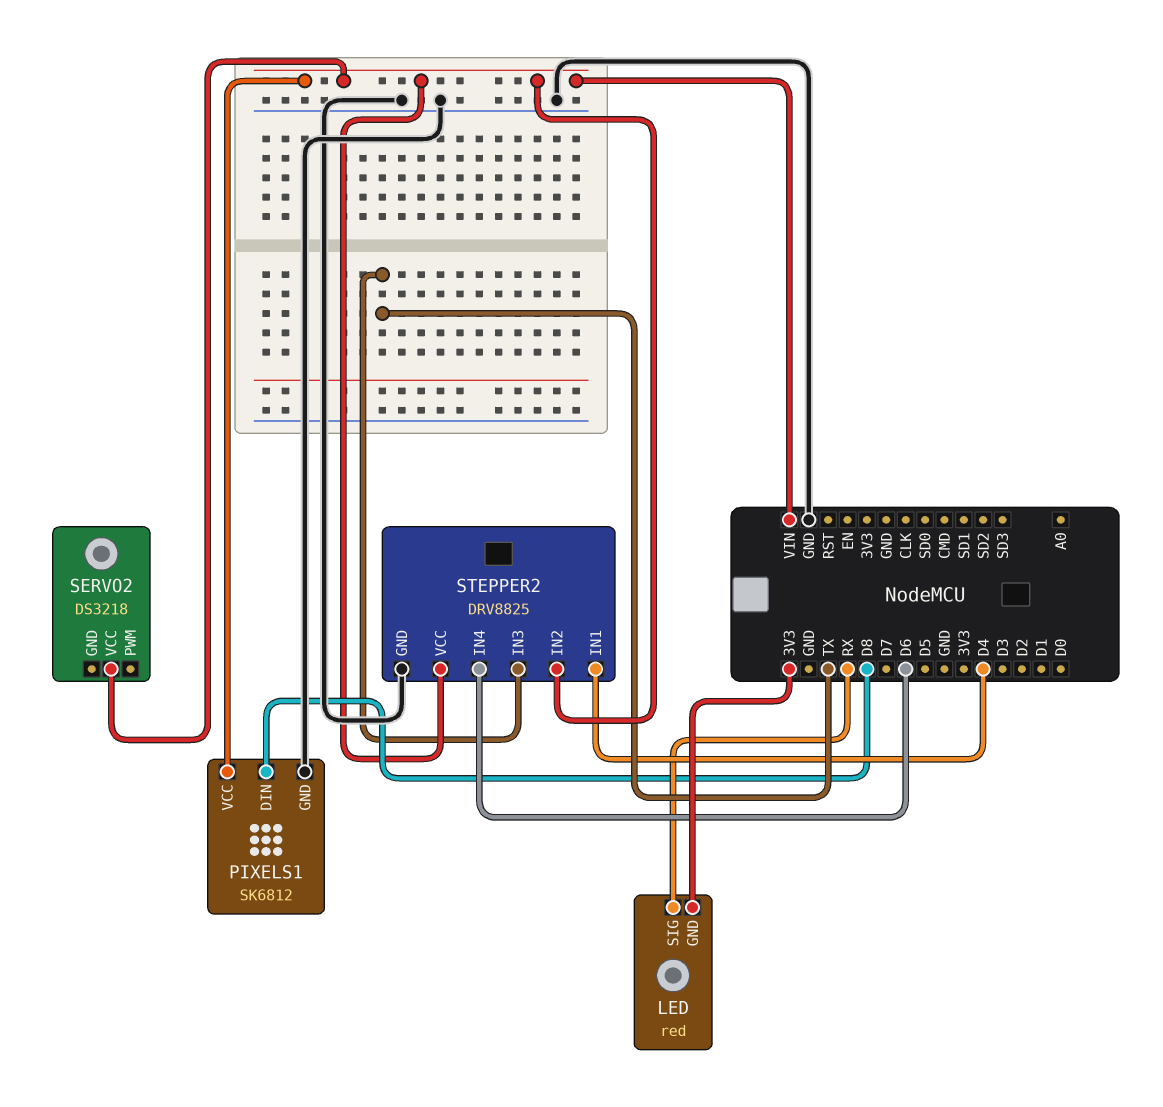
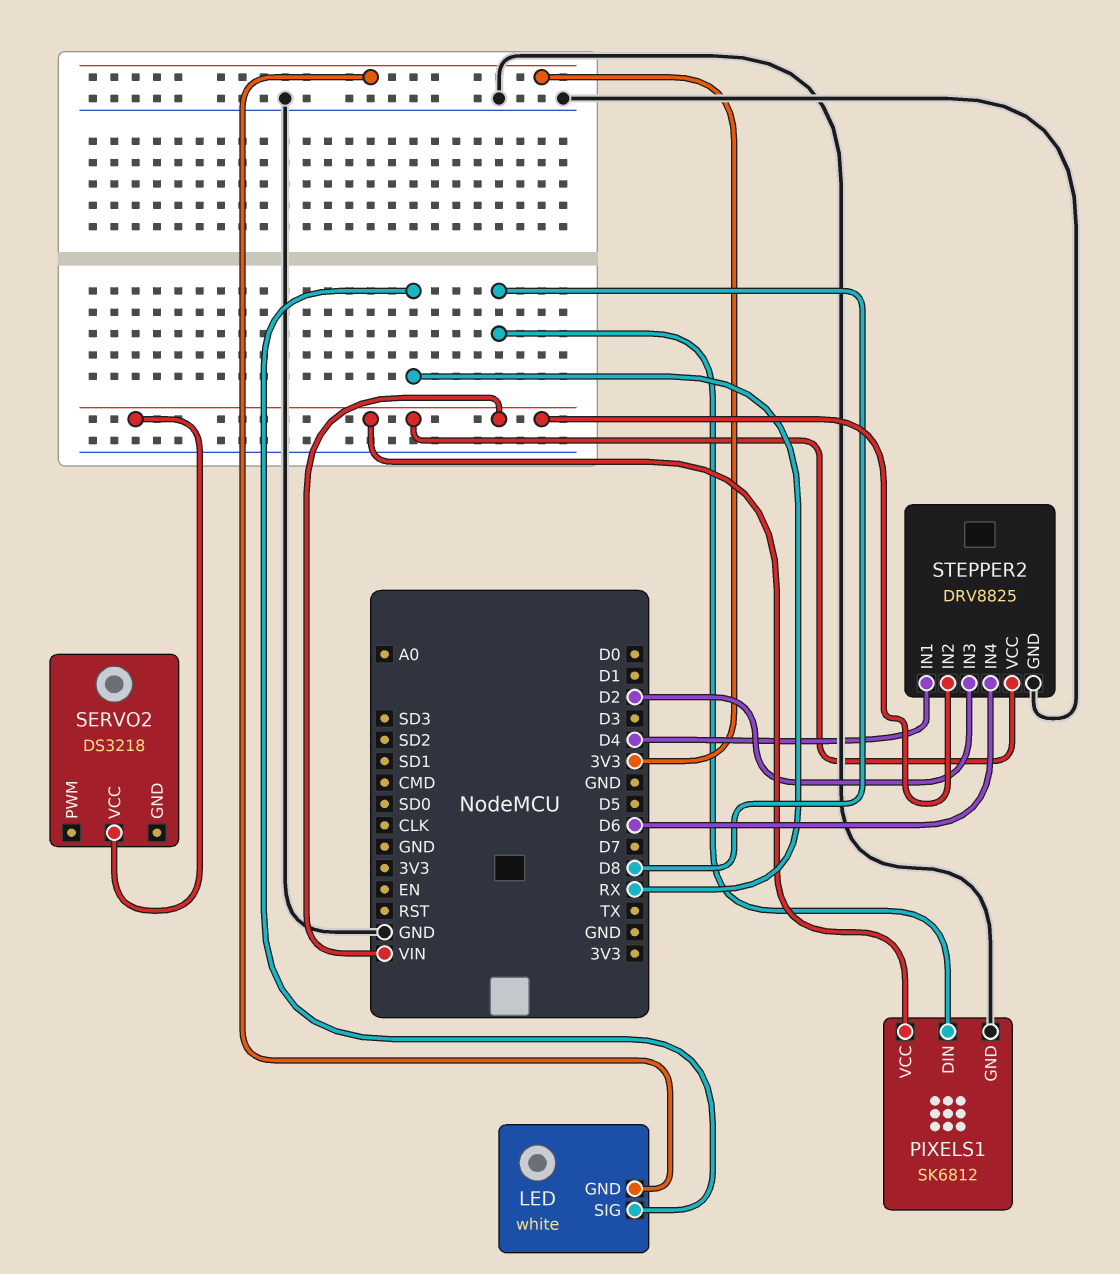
LED: red -> white
STEPPER2 pin IN3: TX -> D2

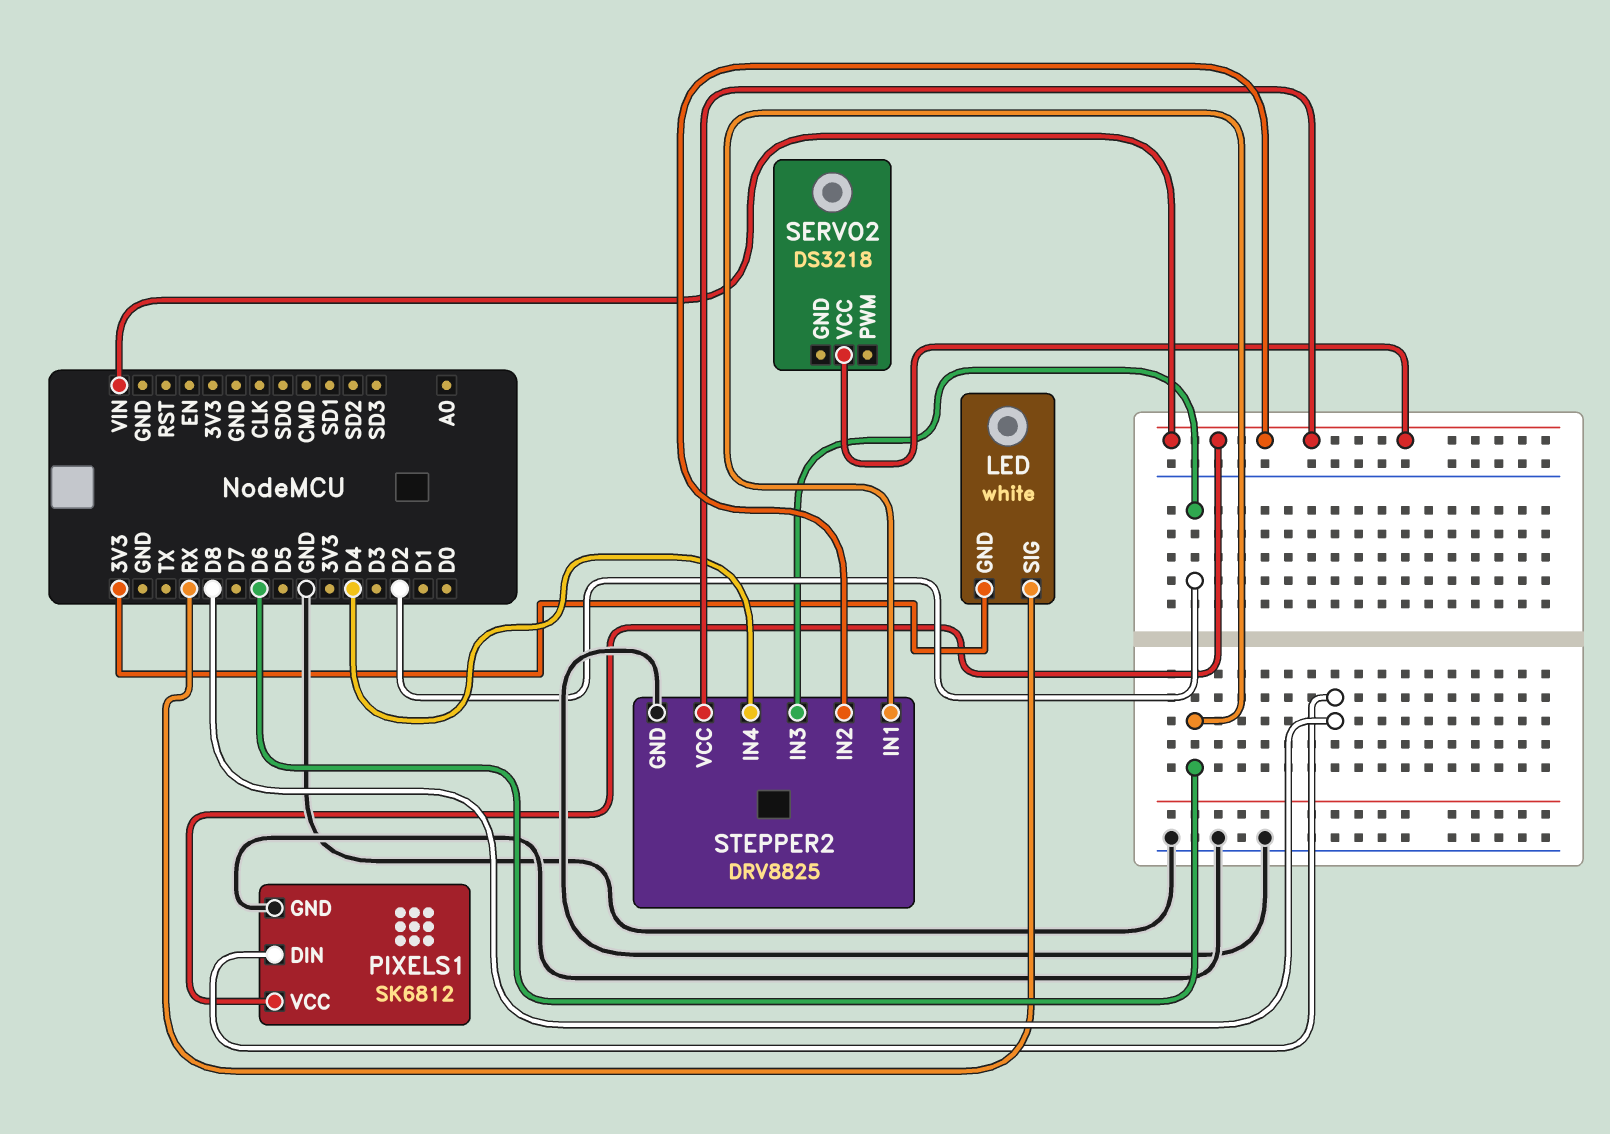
STEPPER2 pin IN1: D4 -> D6
STEPPER2 pin IN4: D6 -> D4

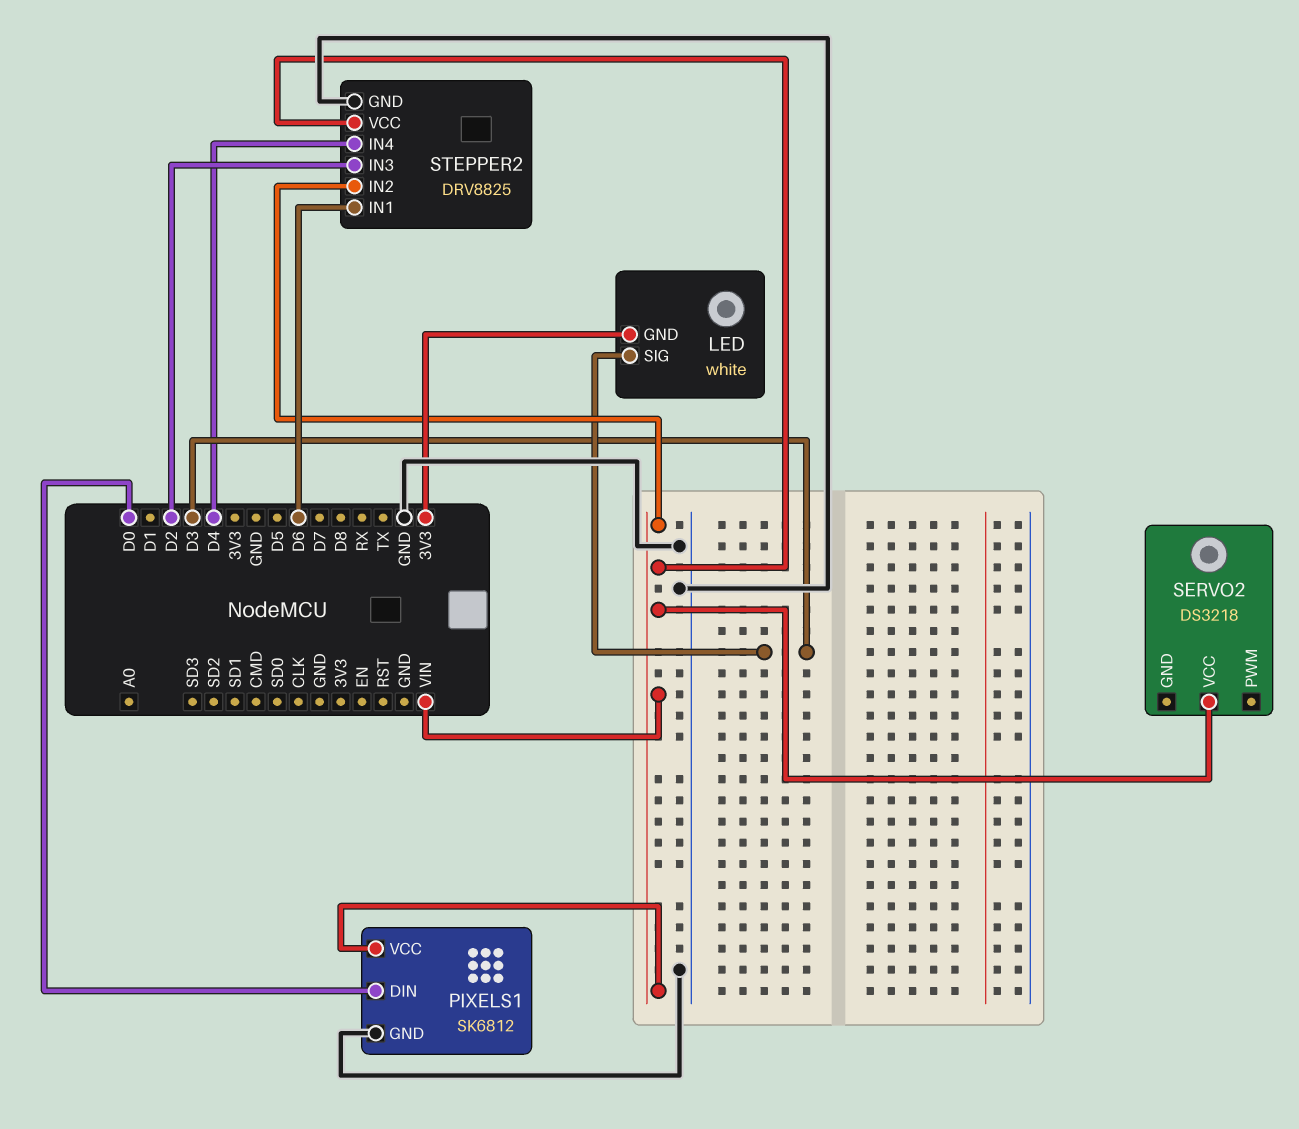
LED pin SIG: RX -> D3
PIXELS1 pin DIN: D8 -> D0

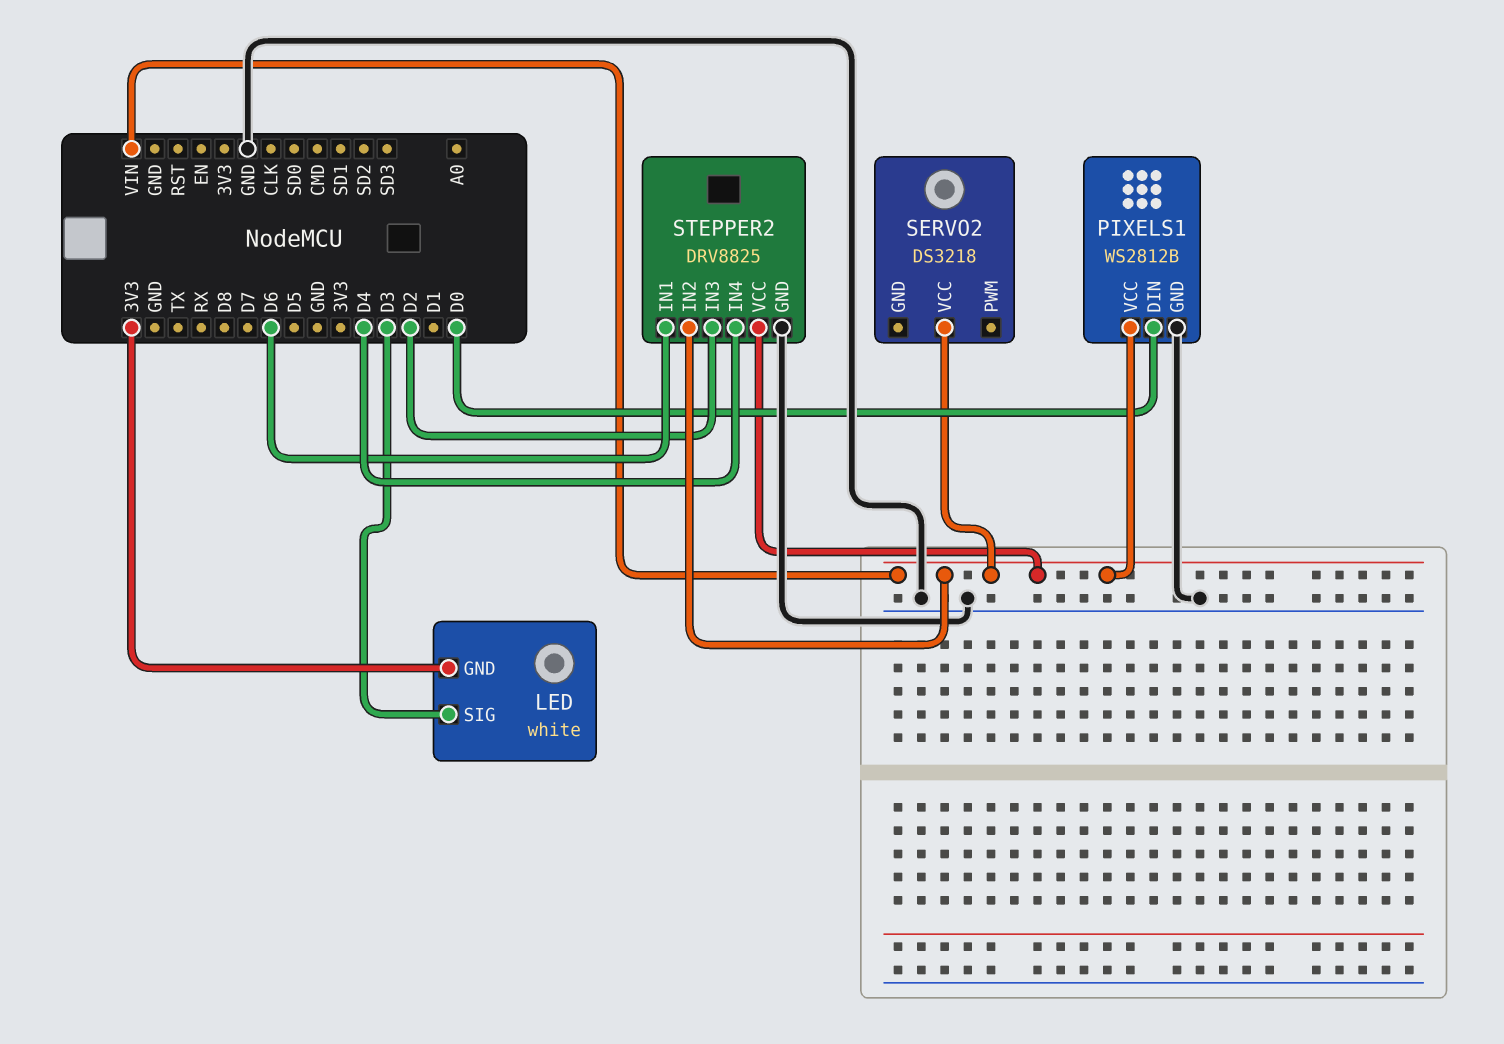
PIXELS1: SK6812 -> WS2812B

